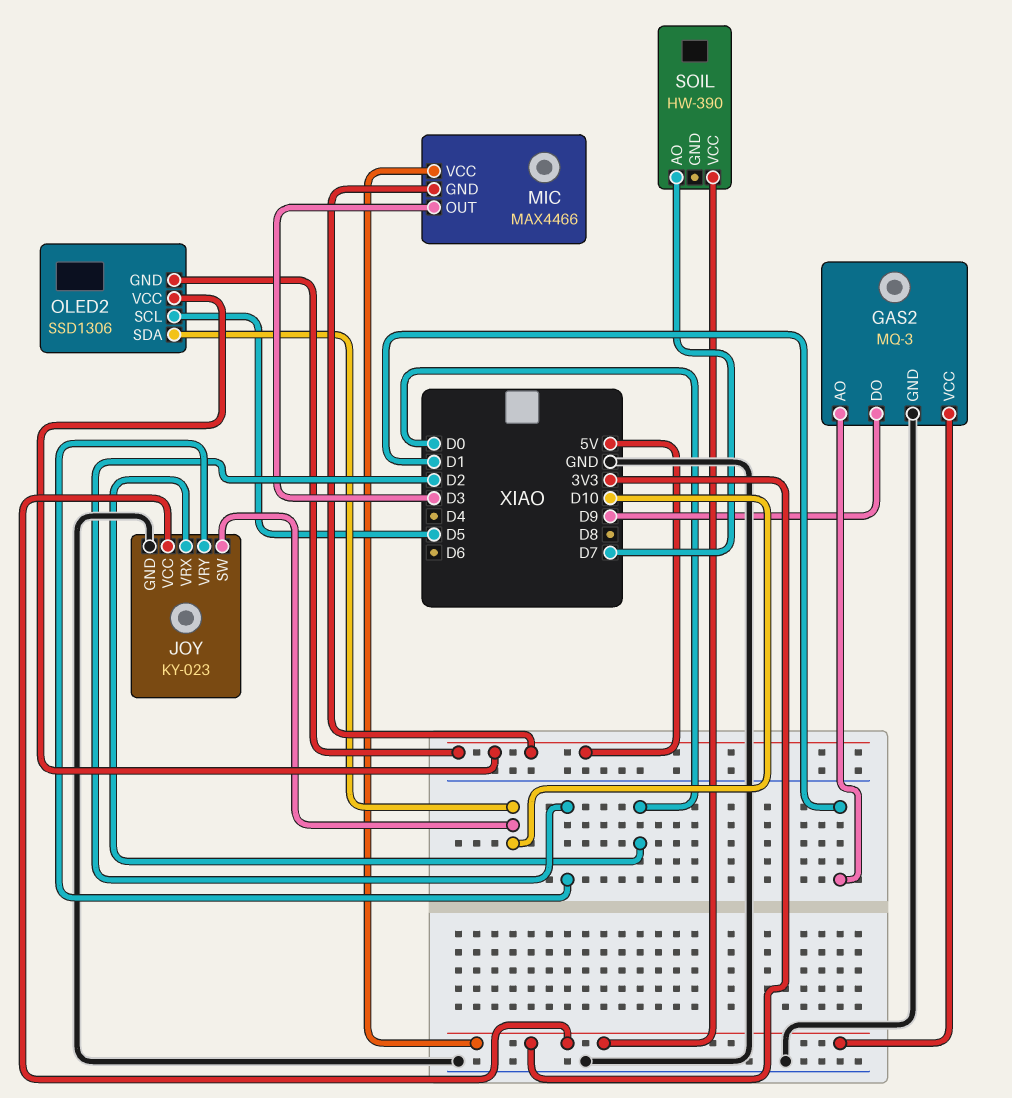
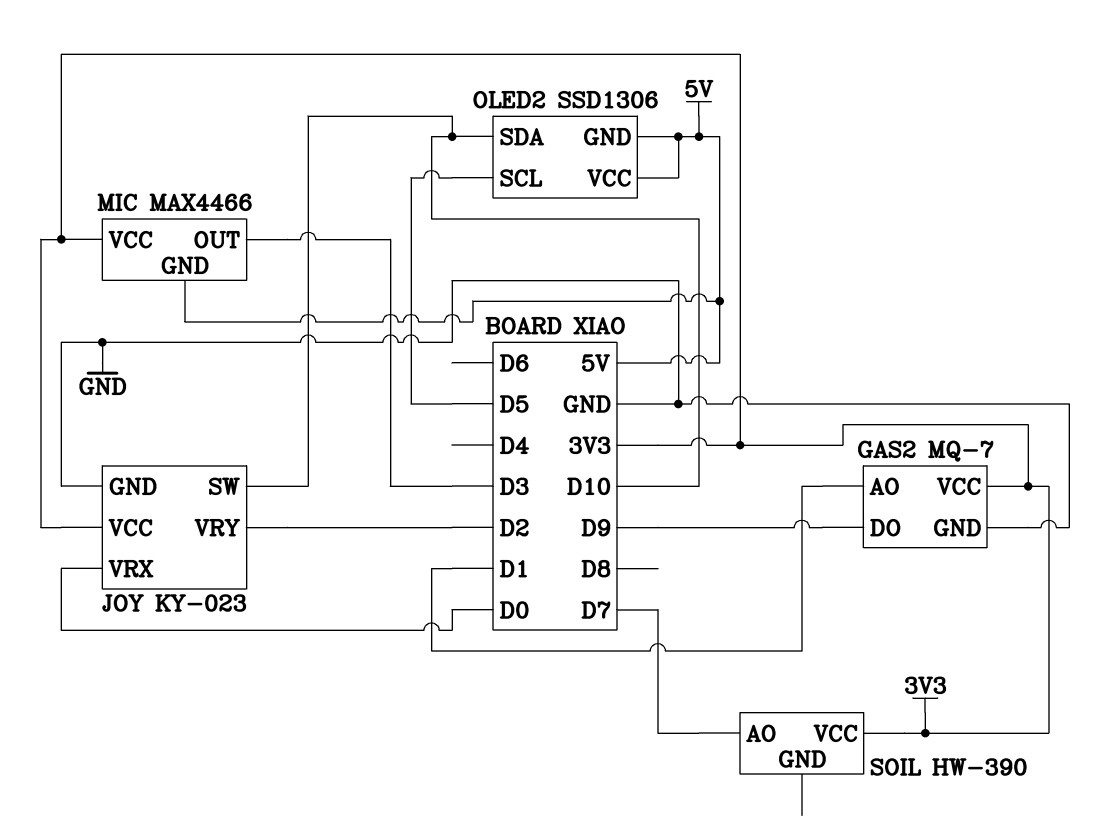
GAS2: MQ-3 -> MQ-7

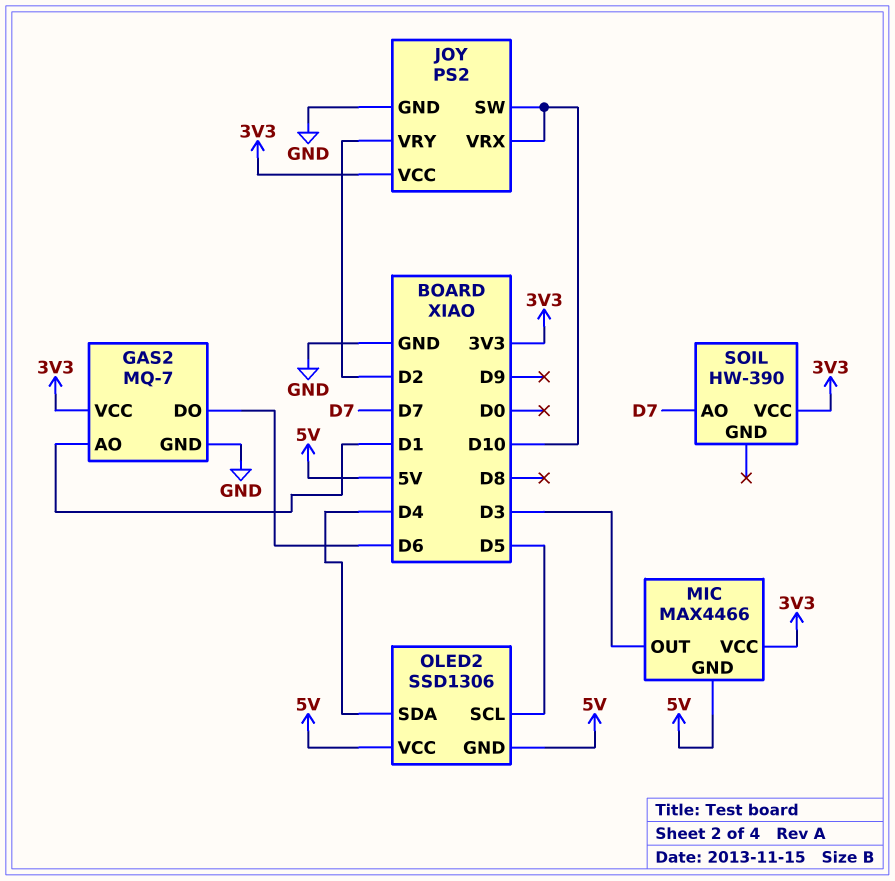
GAS2 pin DO: D9 -> D6
JOY: KY-023 -> PS2
JOY pin VRX: D0 -> D10
OLED2 pin SDA: D10 -> D4

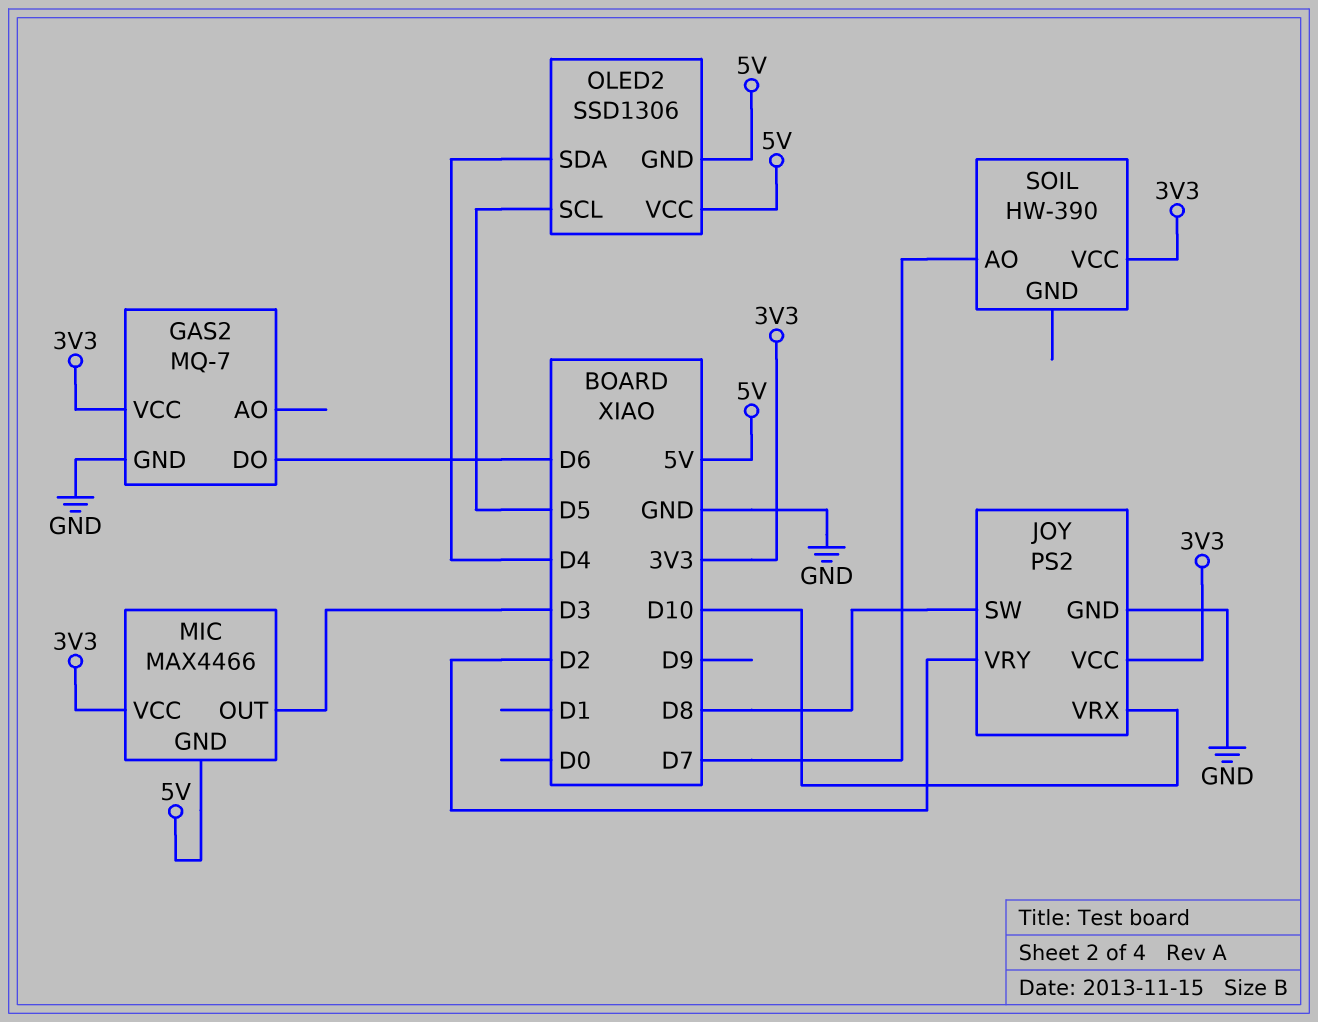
GAS2 pin AO: D1 -> none
JOY pin SW: D10 -> D8

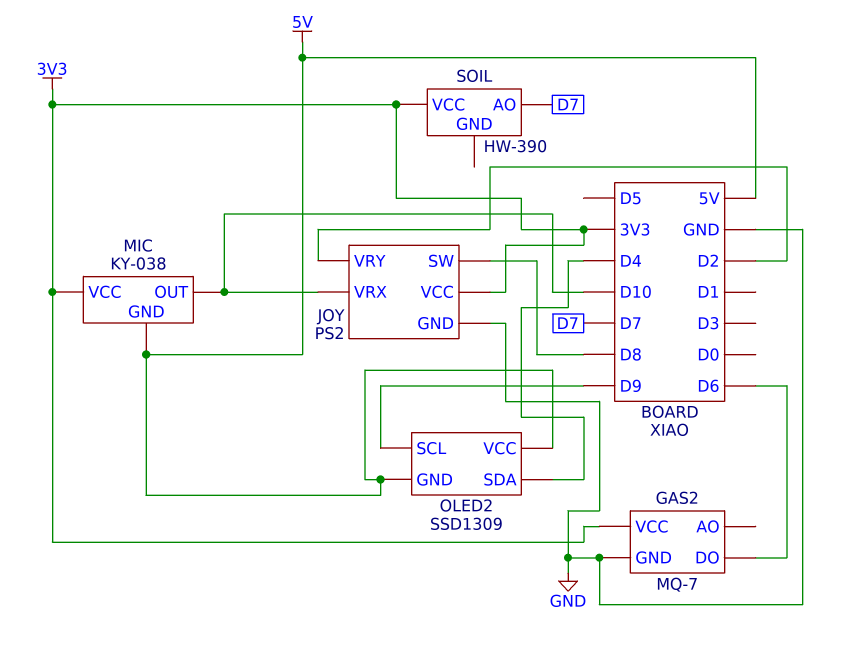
MIC: MAX4466 -> KY-038
MIC pin OUT: D3 -> D10
OLED2: SSD1306 -> SSD1309
OLED2 pin SCL: D5 -> D9

